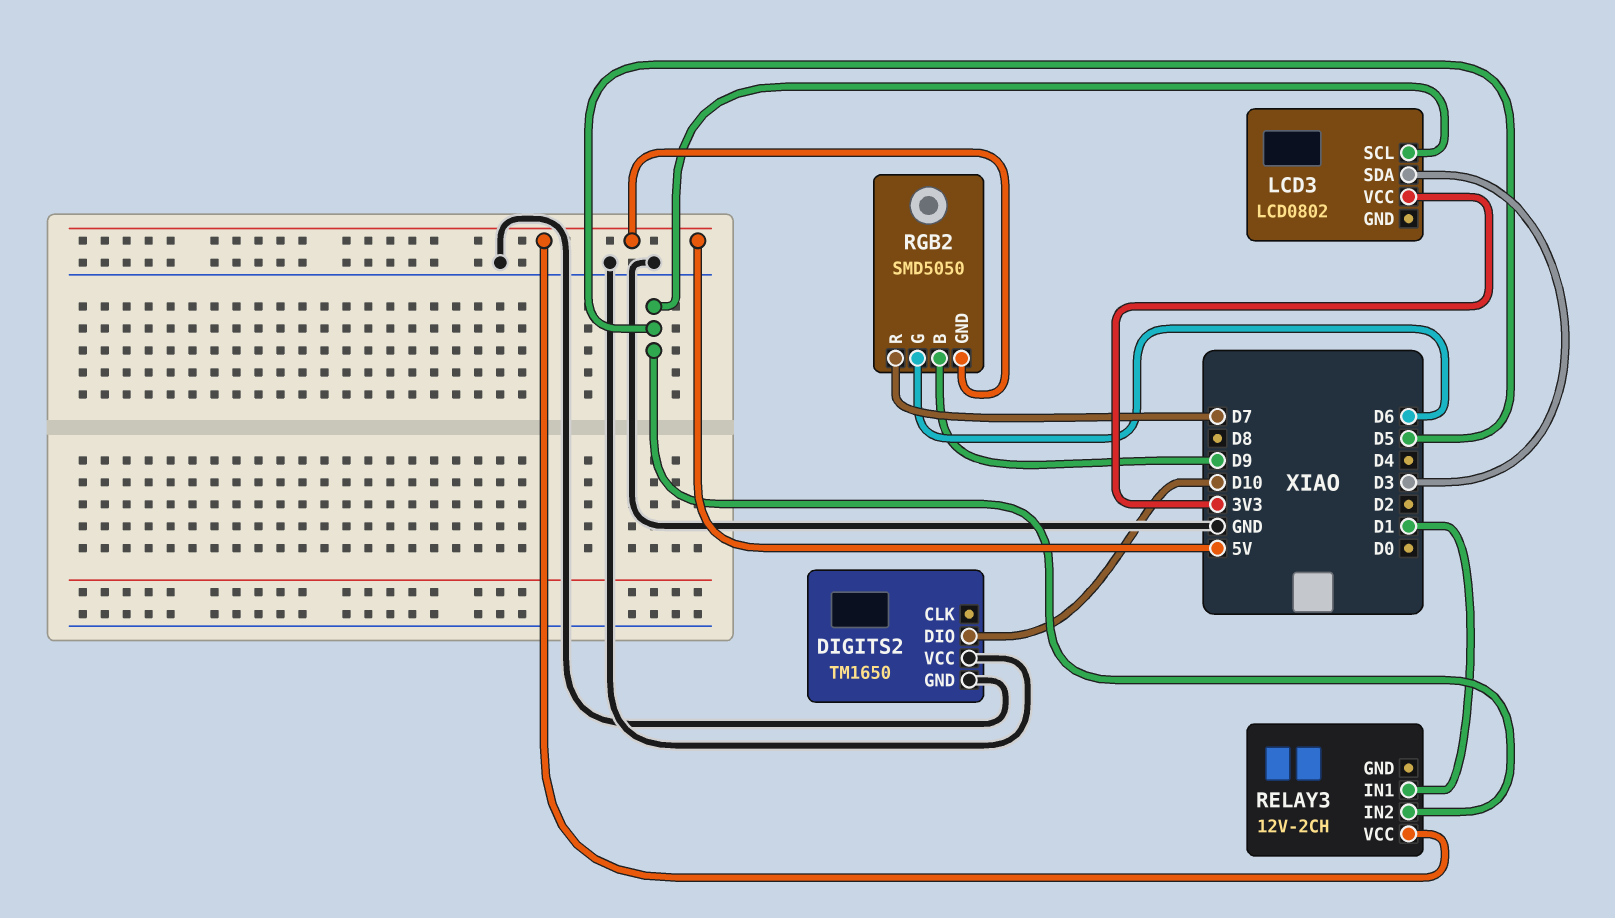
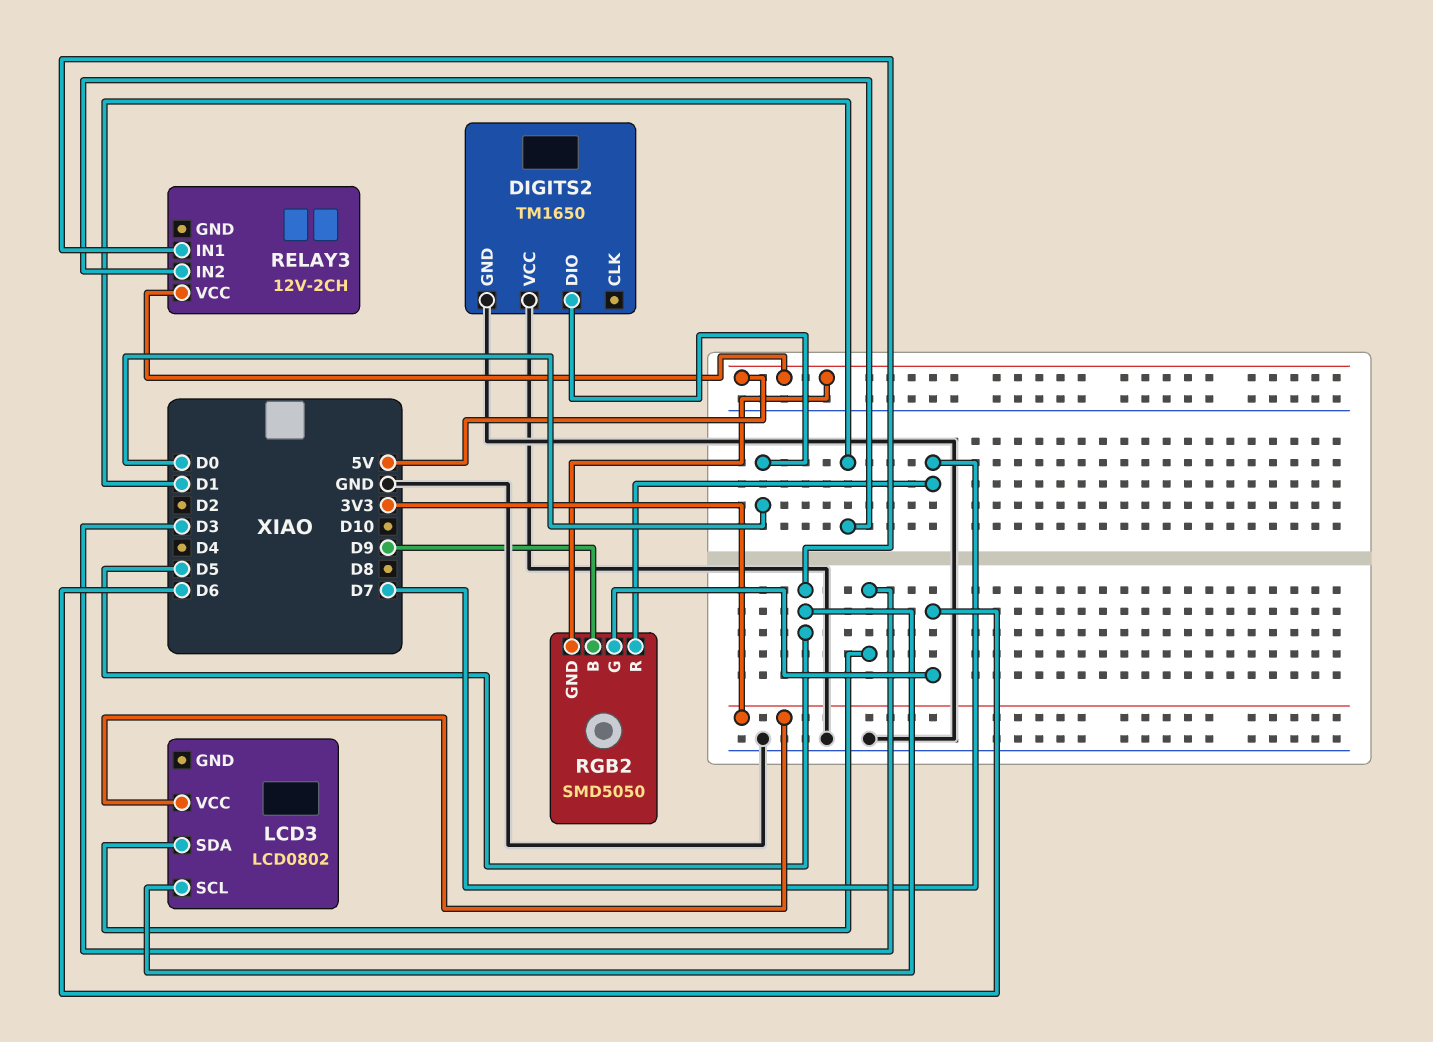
DIGITS2 pin DIO: D10 -> D0
RELAY3 pin IN1: D1 -> D5
RELAY3 pin IN2: D5 -> D1

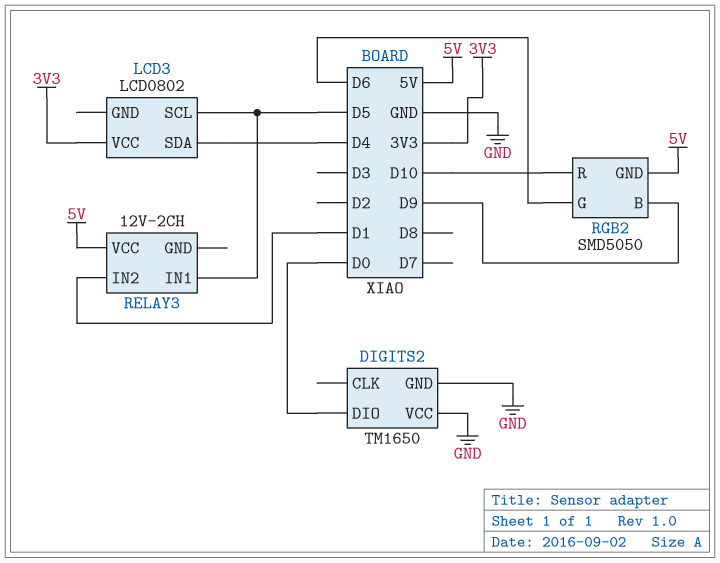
LCD3 pin SDA: D3 -> D4
RGB2 pin R: D7 -> D10

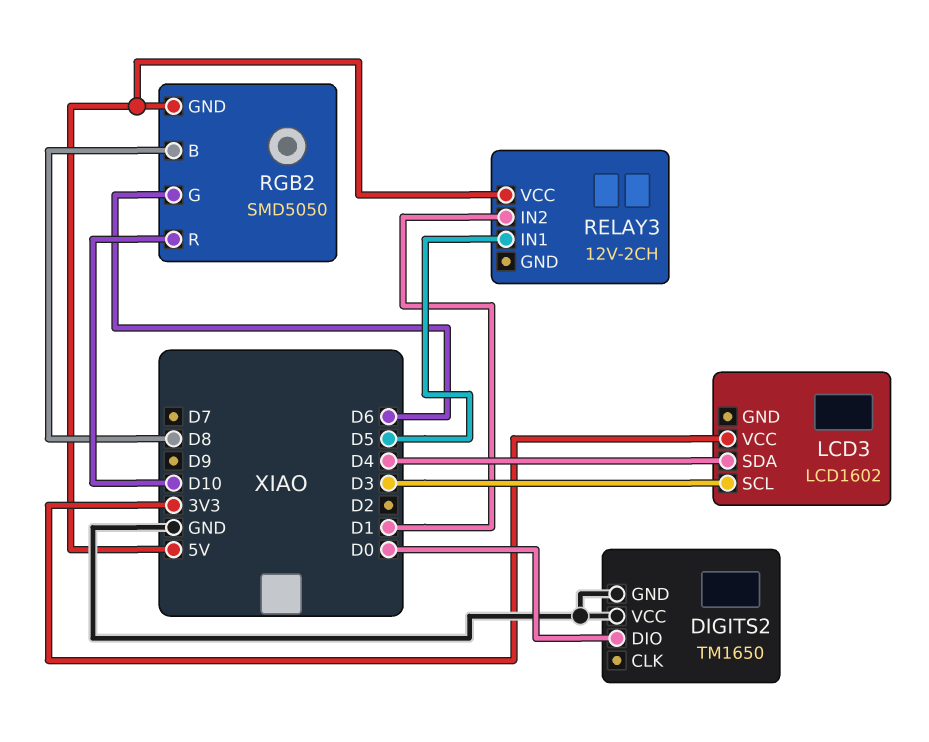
LCD3: LCD0802 -> LCD1602
LCD3 pin SCL: D5 -> D3
RGB2 pin B: D9 -> D8

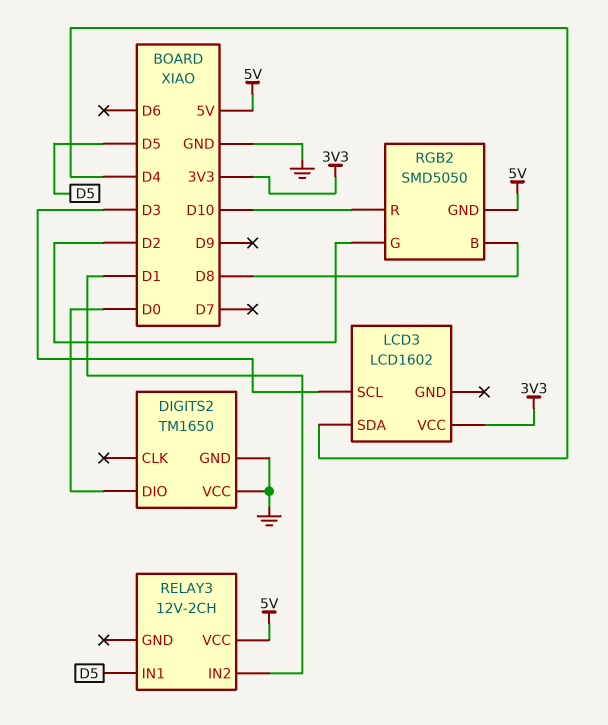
RGB2 pin G: D6 -> D2

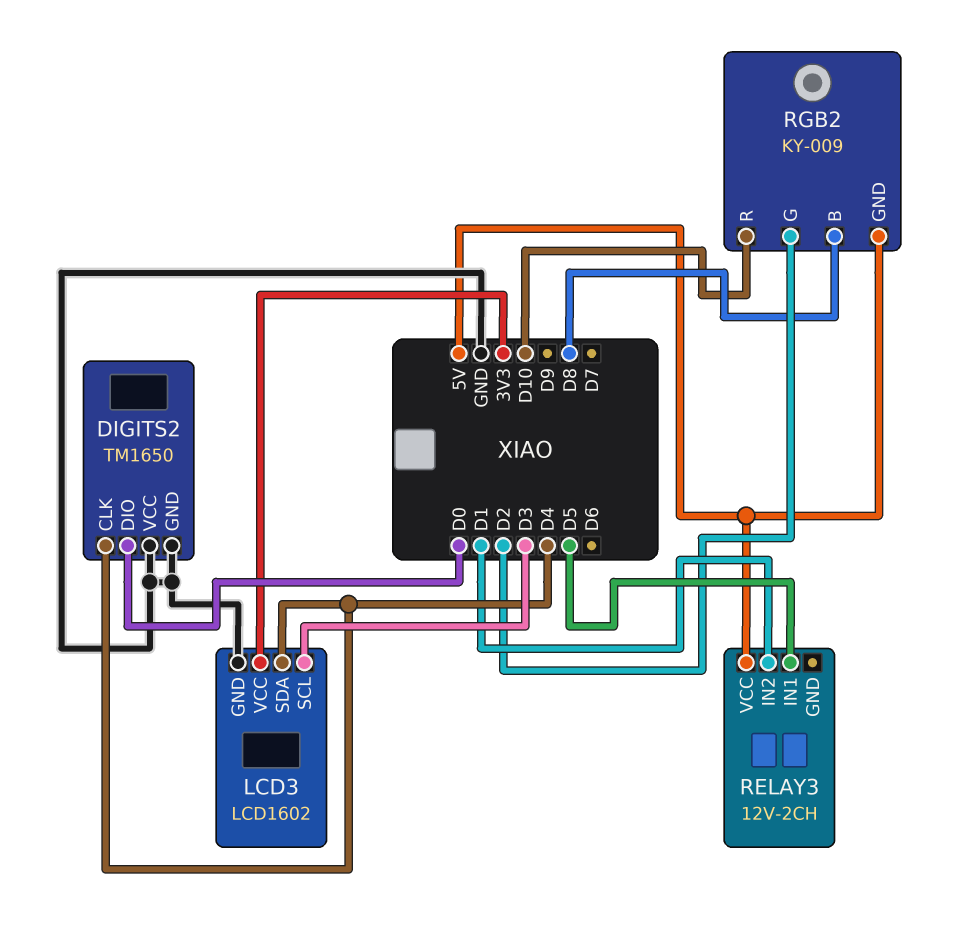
DIGITS2 pin CLK: none -> D4
LCD3 pin GND: none -> GND
RGB2: SMD5050 -> KY-009

